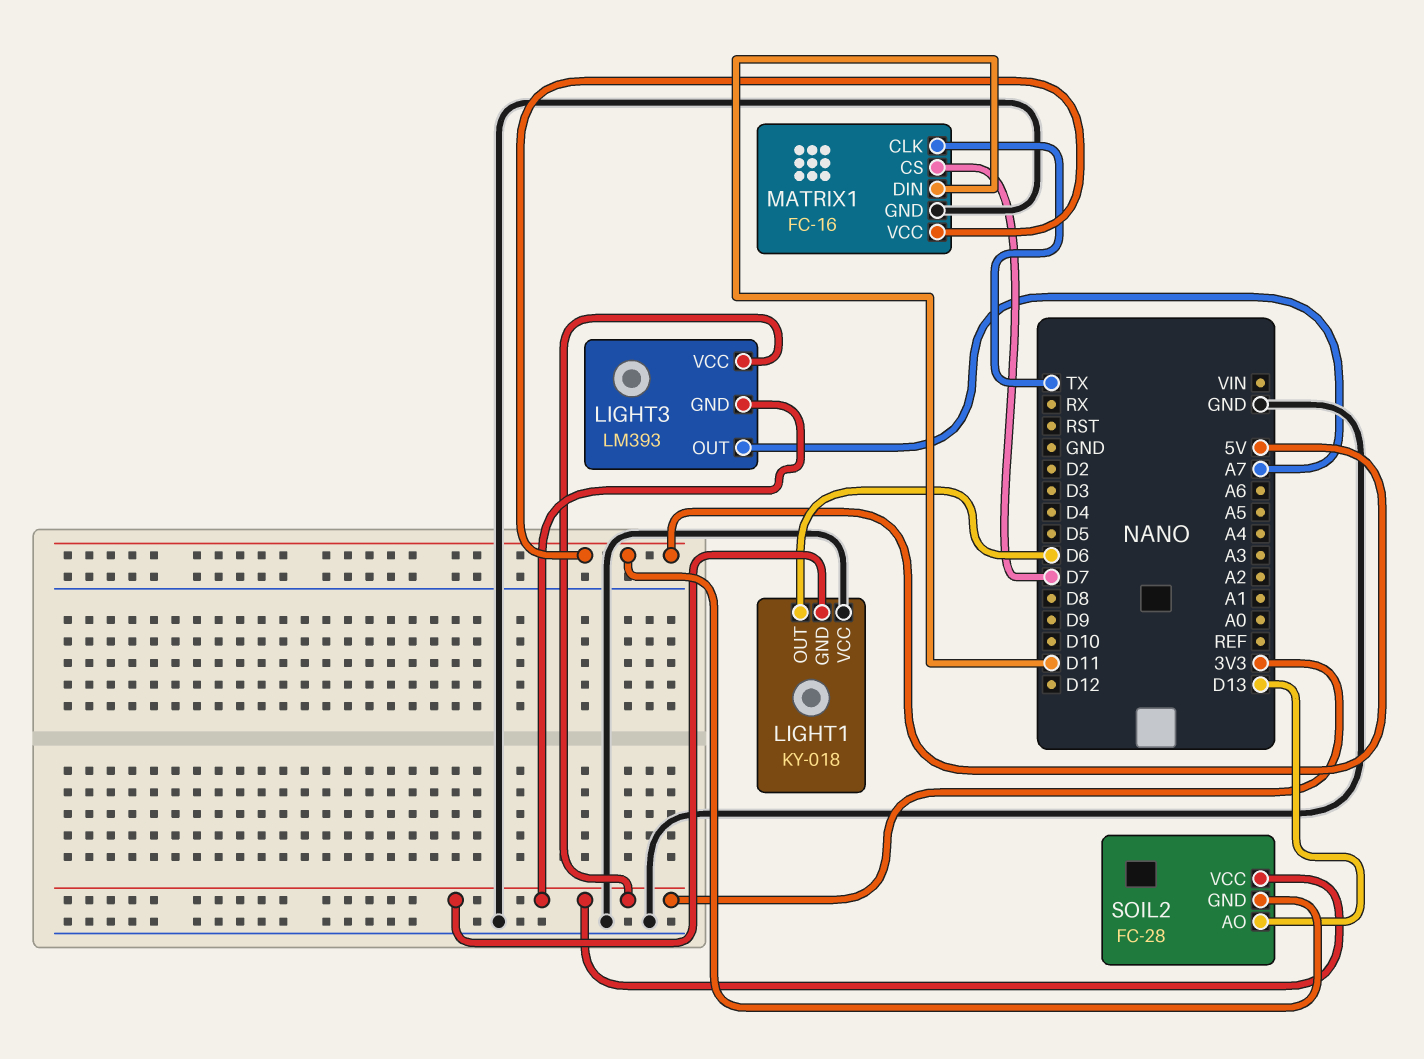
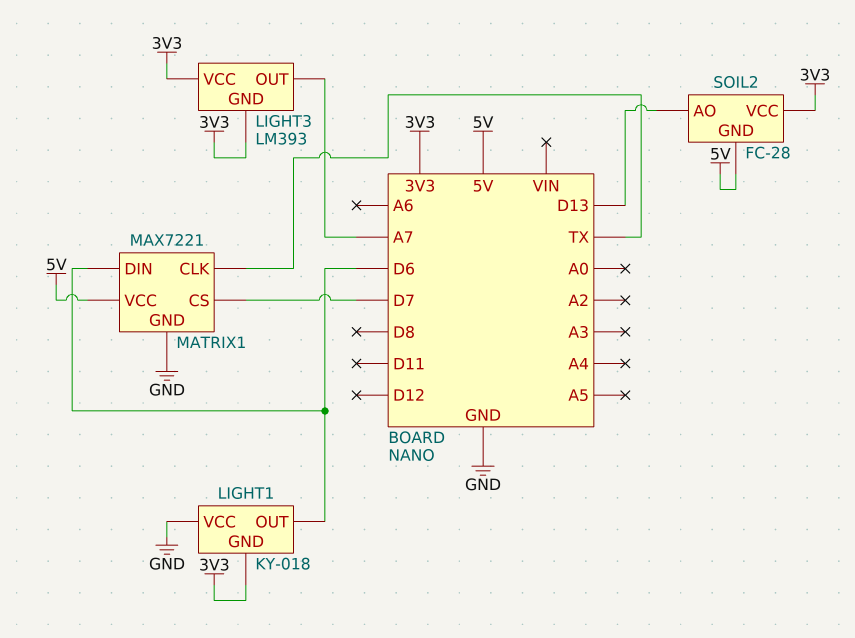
MATRIX1: FC-16 -> MAX7221
MATRIX1 pin DIN: D11 -> D6

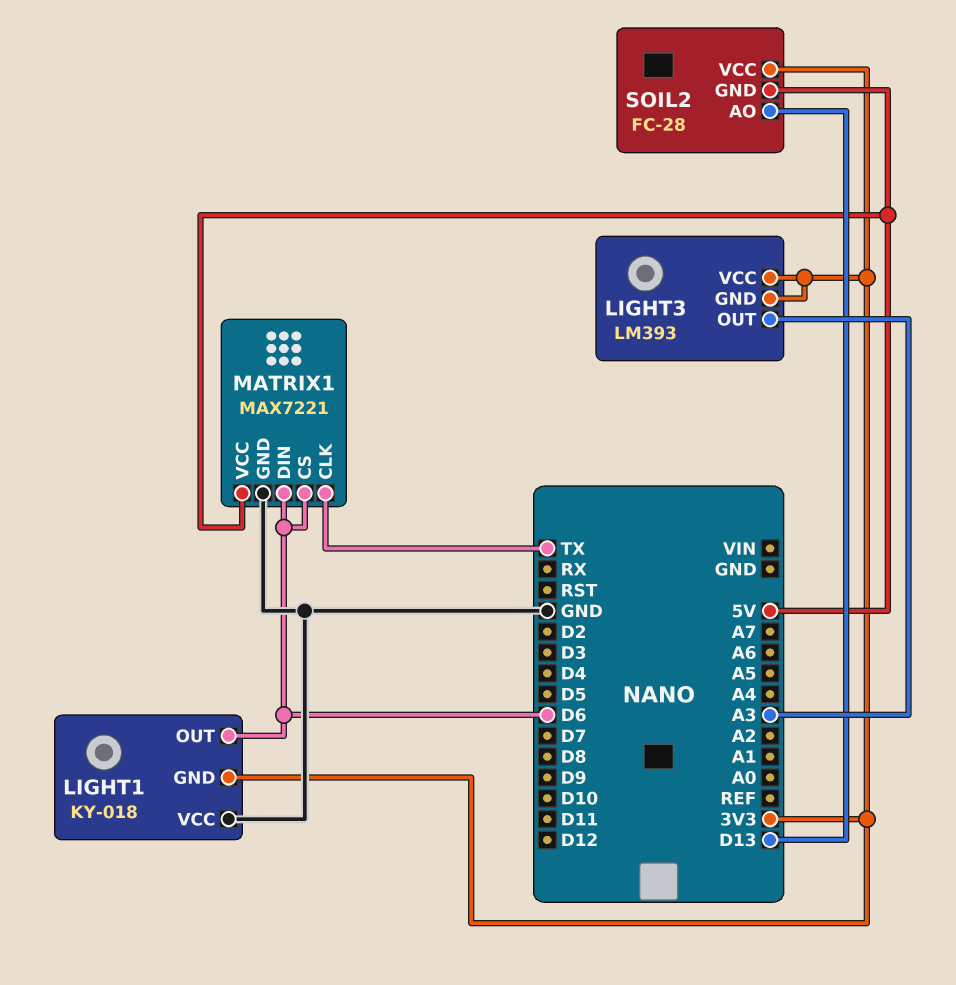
LIGHT3 pin OUT: A7 -> A3
MATRIX1 pin CS: D7 -> D6

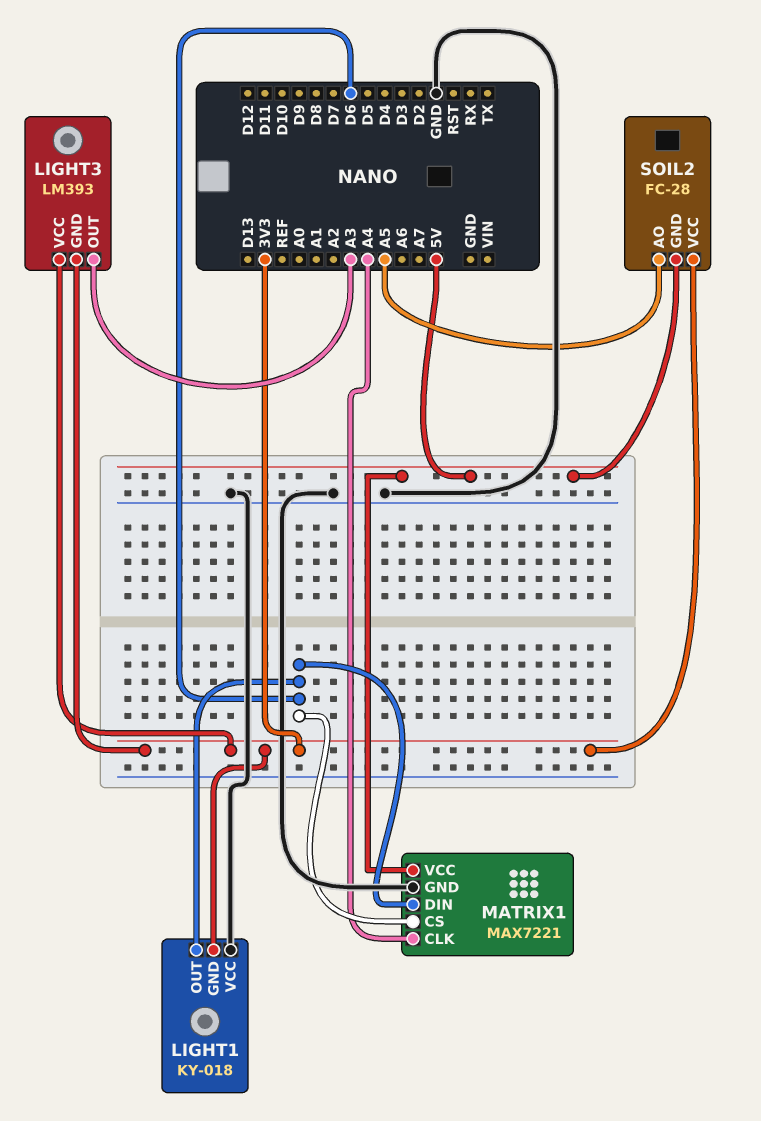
MATRIX1 pin CLK: TX -> A4
SOIL2 pin AO: D13 -> A5

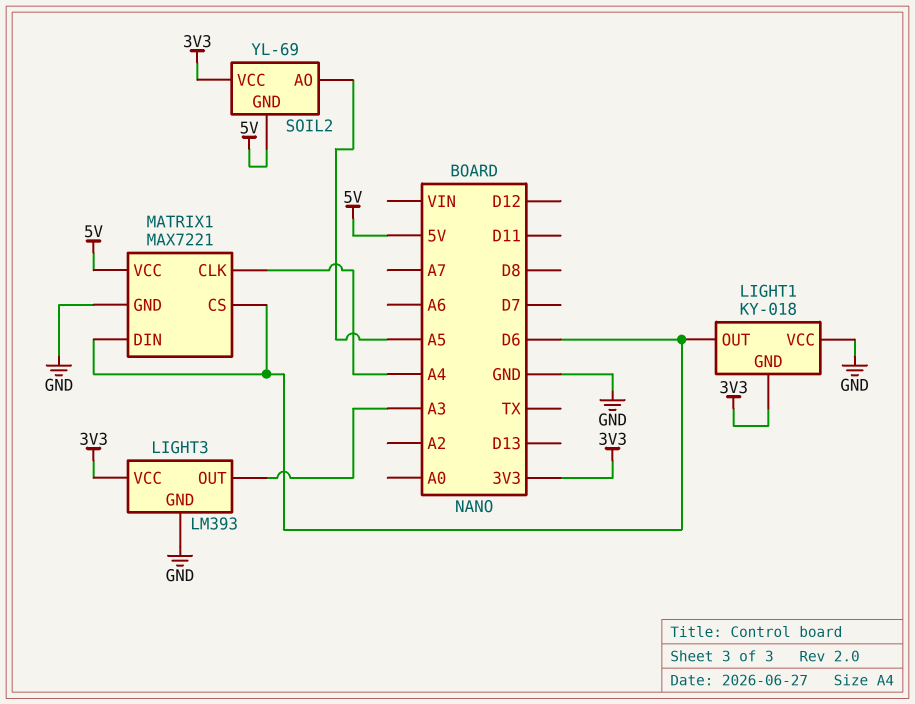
LIGHT3 pin GND: 3V3 -> GND
SOIL2: FC-28 -> YL-69

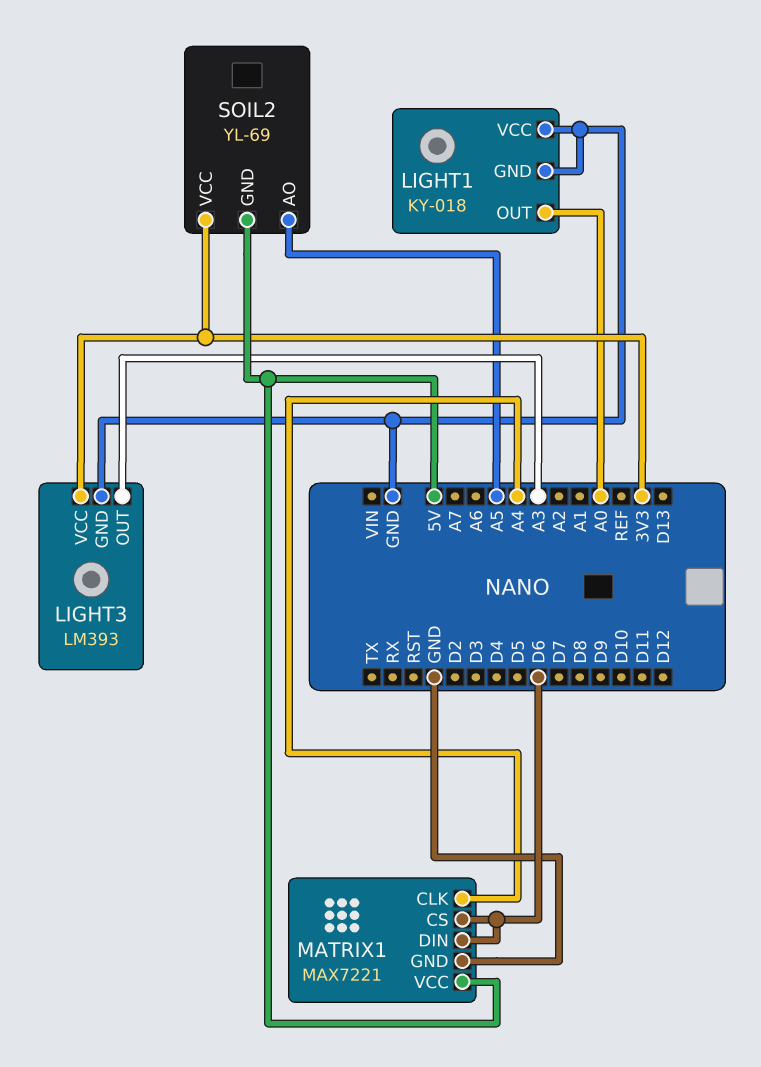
LIGHT1 pin GND: 3V3 -> GND
LIGHT1 pin OUT: D6 -> A0

